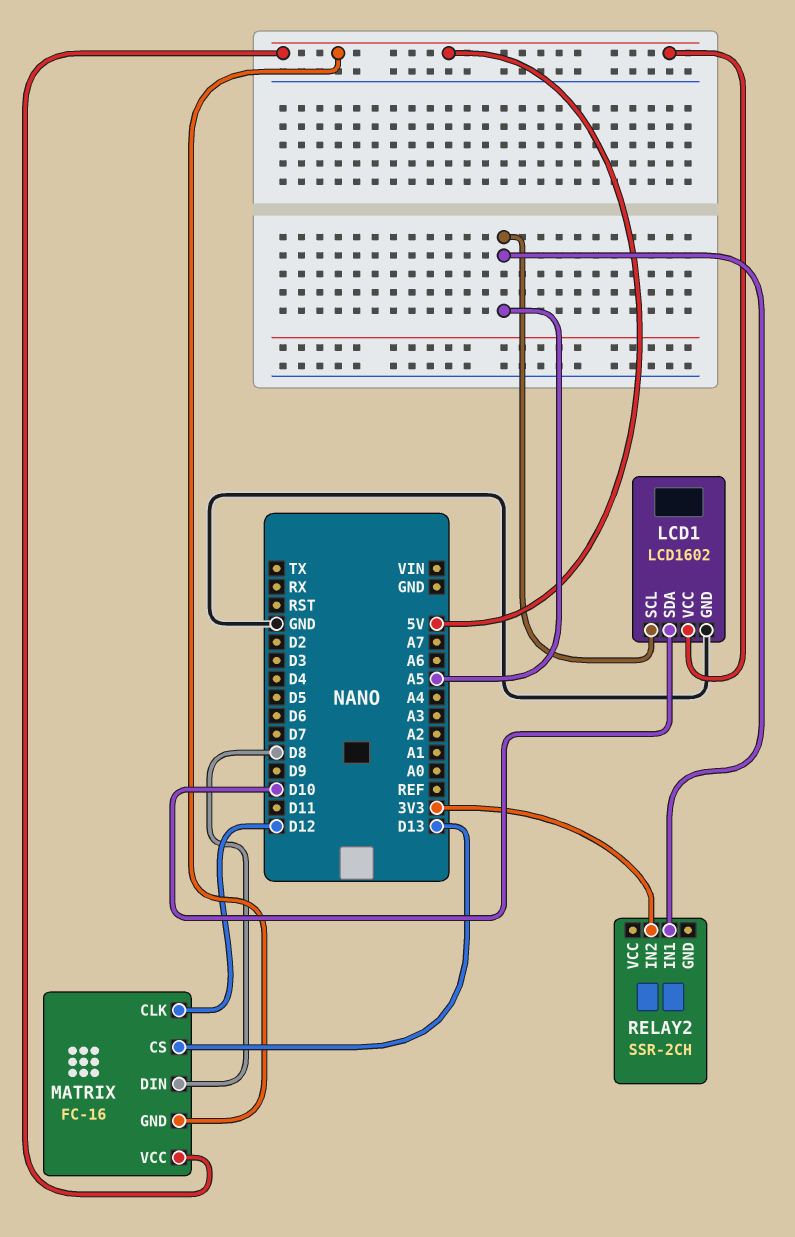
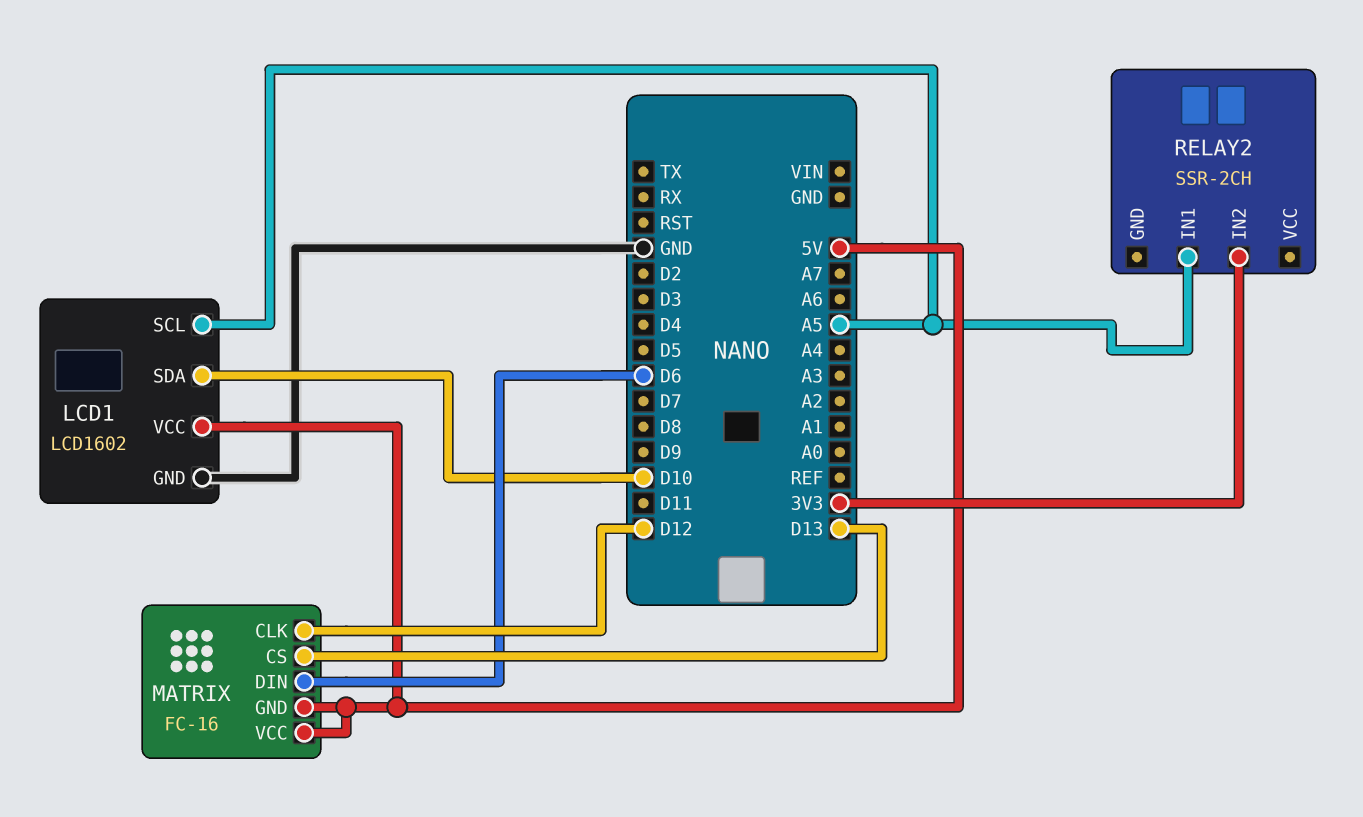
MATRIX pin DIN: D8 -> D6

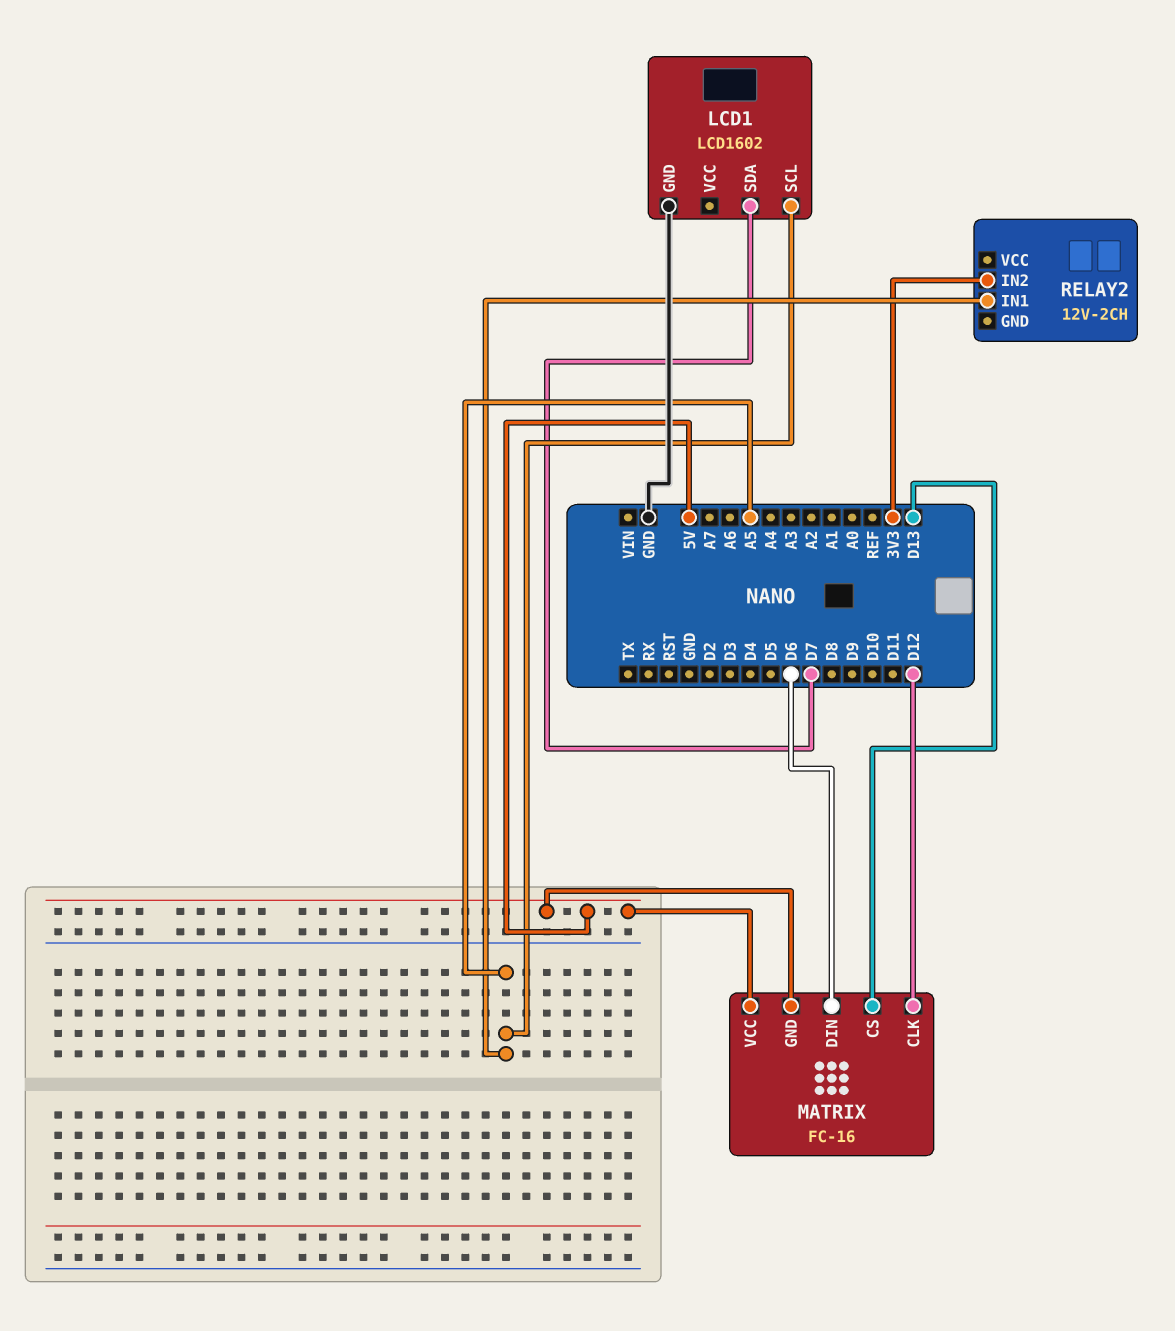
LCD1 pin SDA: D10 -> D7
LCD1 pin VCC: 5V -> none
RELAY2: SSR-2CH -> 12V-2CH

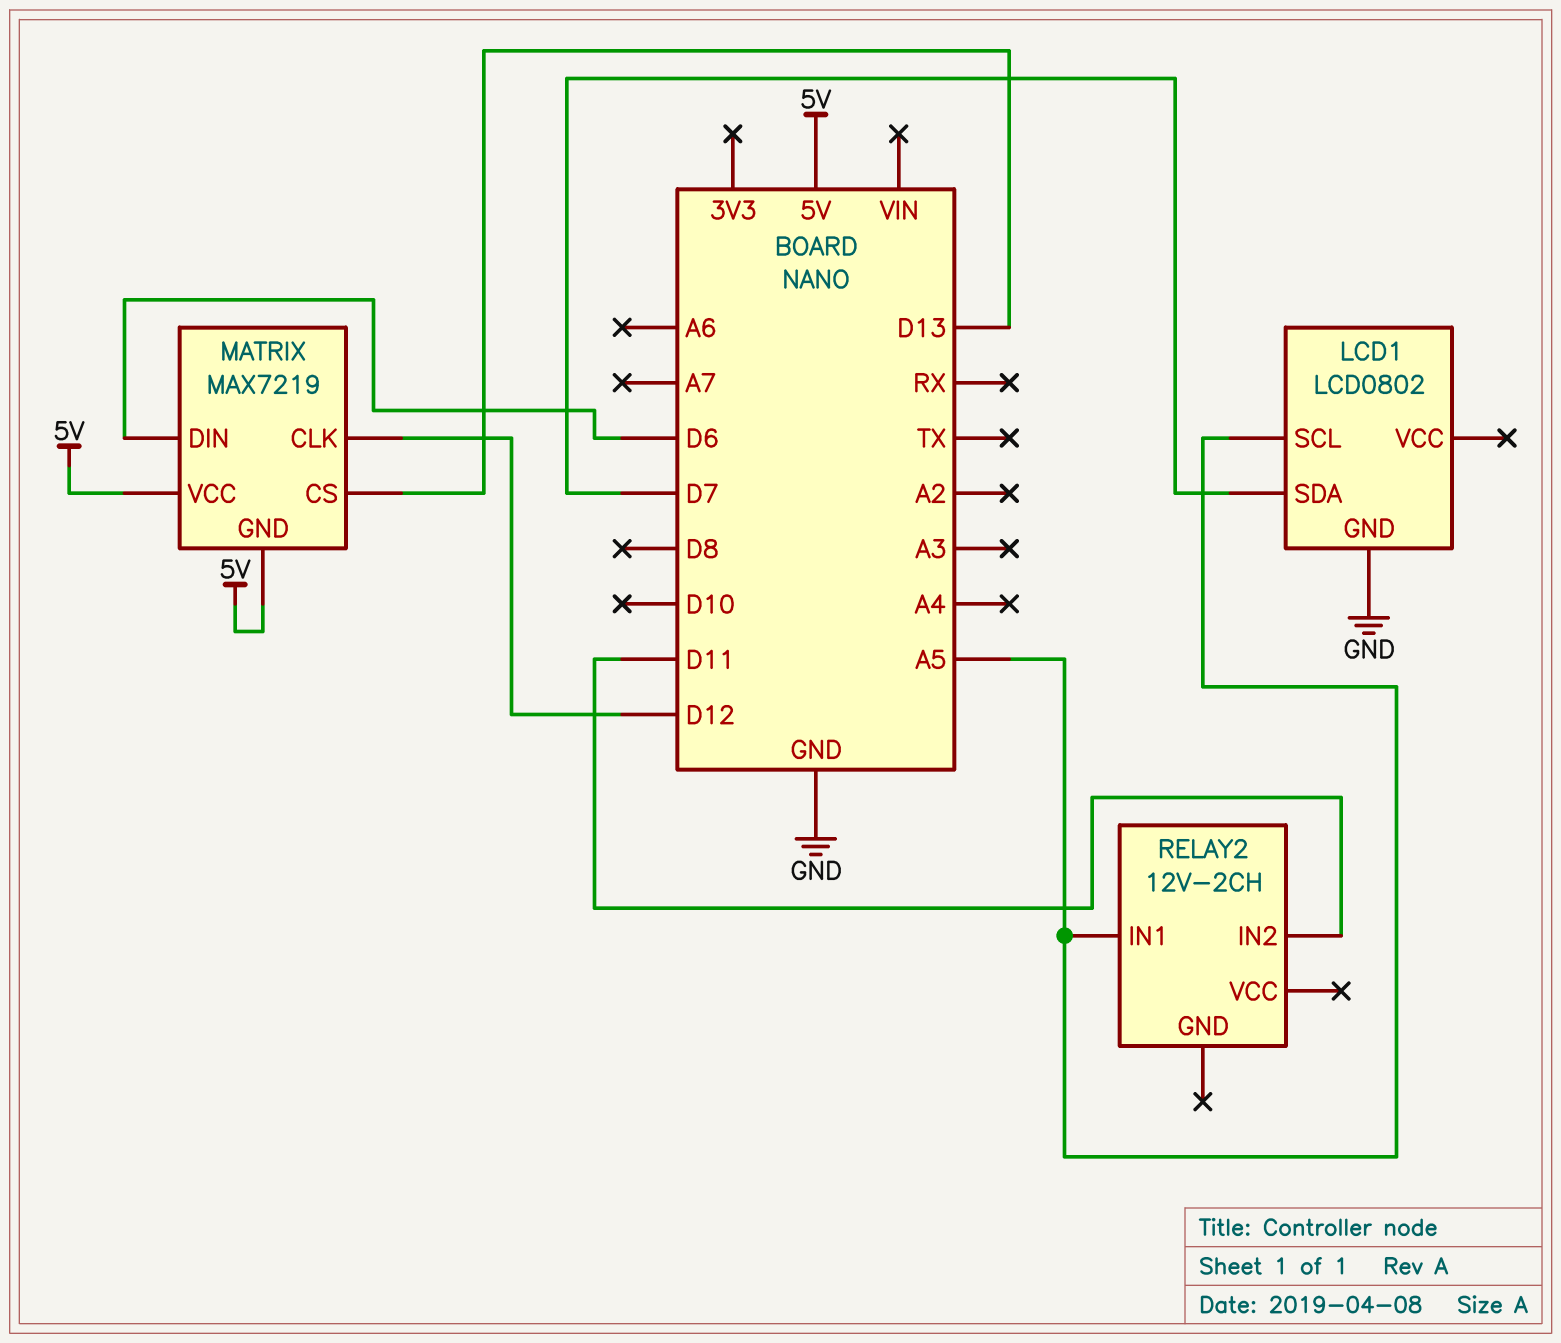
LCD1: LCD1602 -> LCD0802
MATRIX: FC-16 -> MAX7219
RELAY2 pin IN2: 3V3 -> D11

